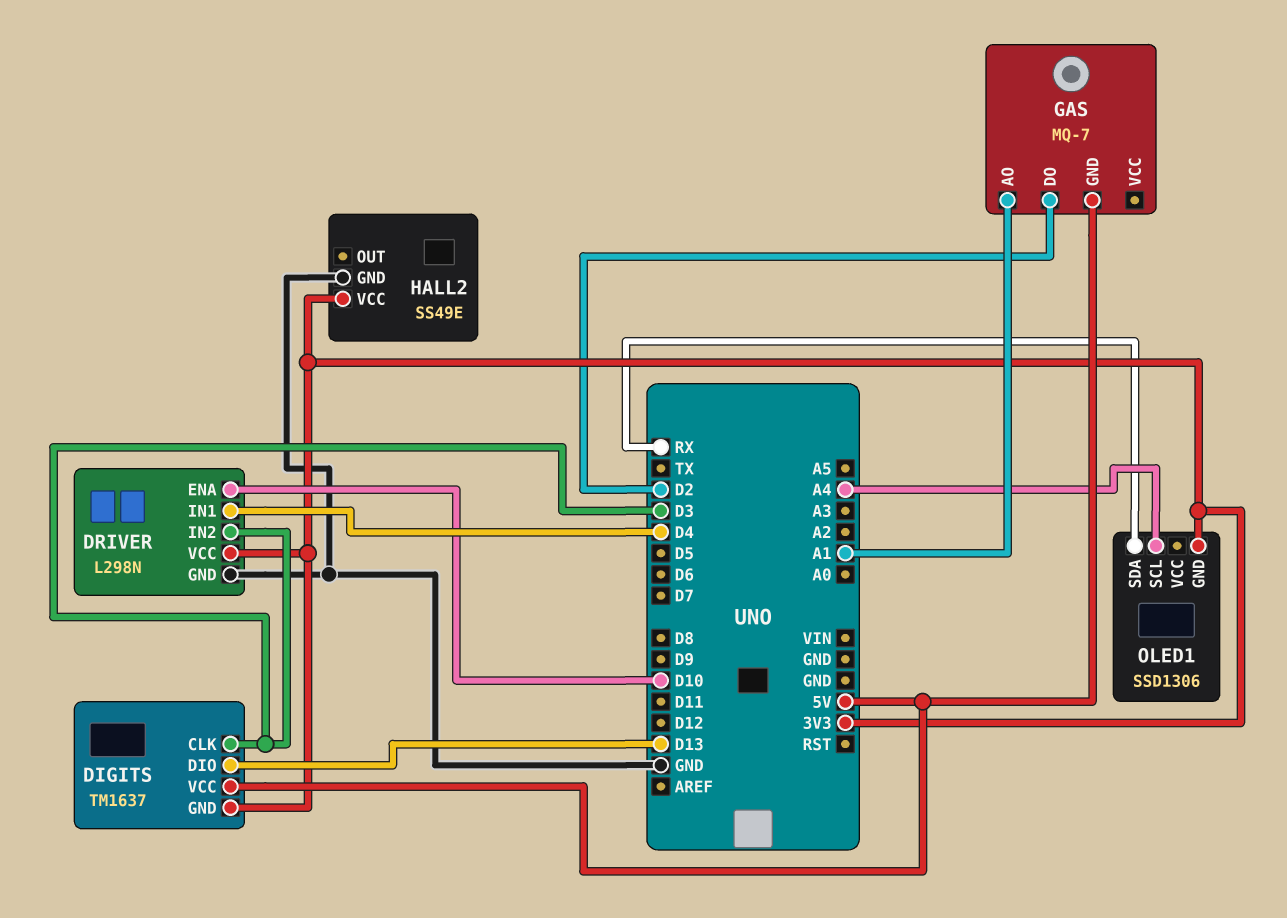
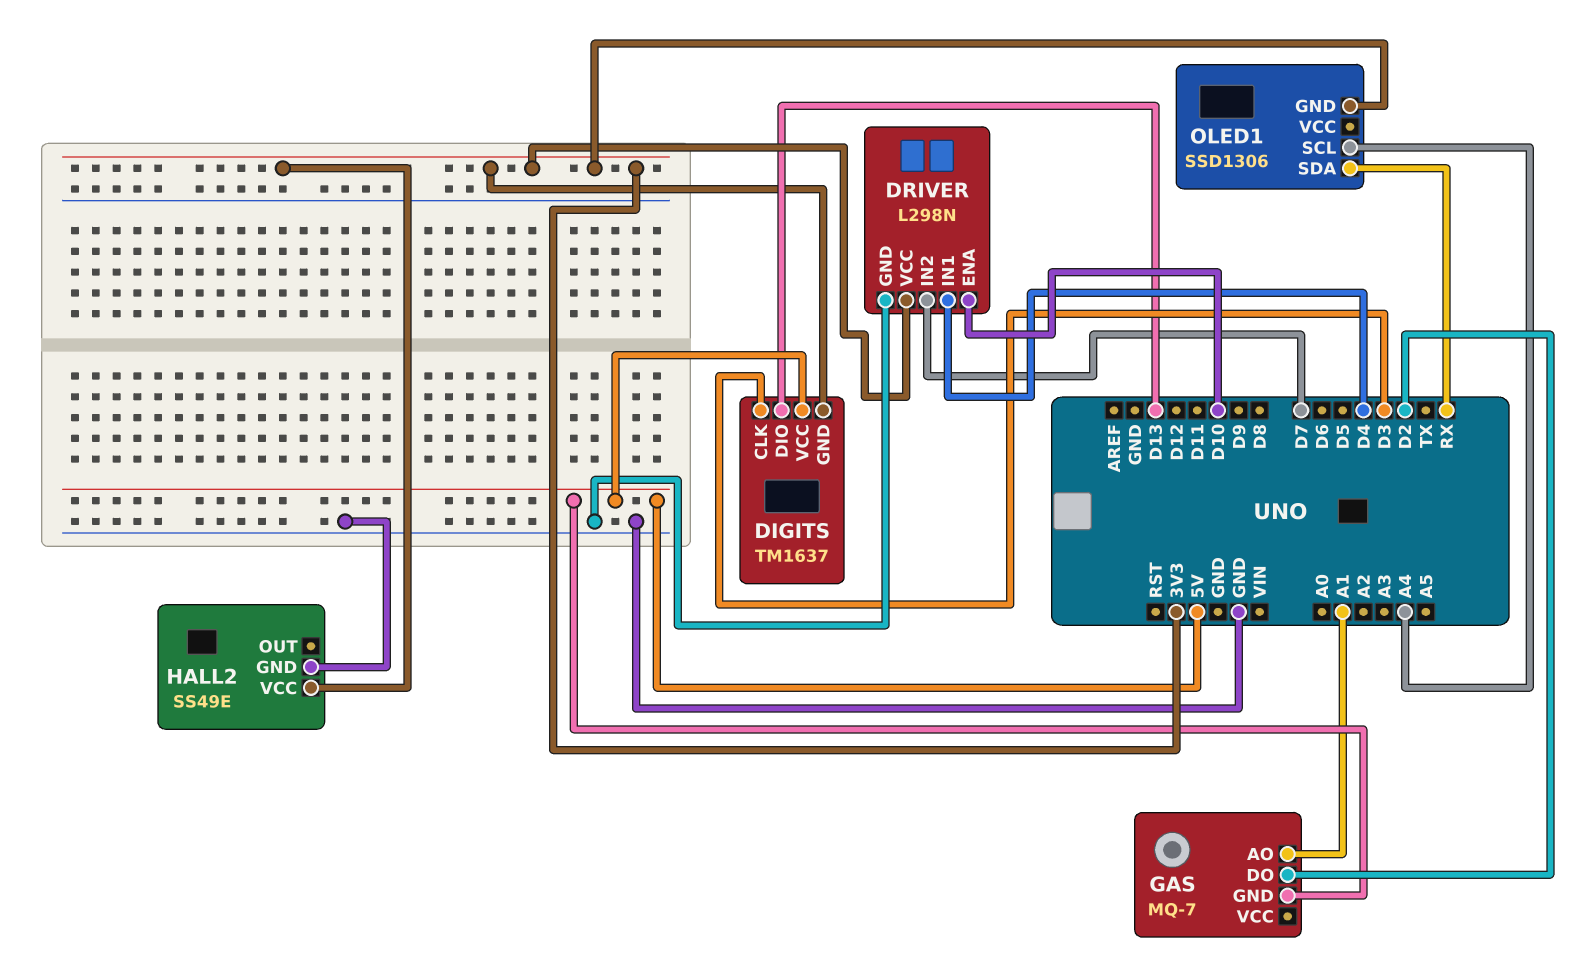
DRIVER pin IN2: D3 -> D7

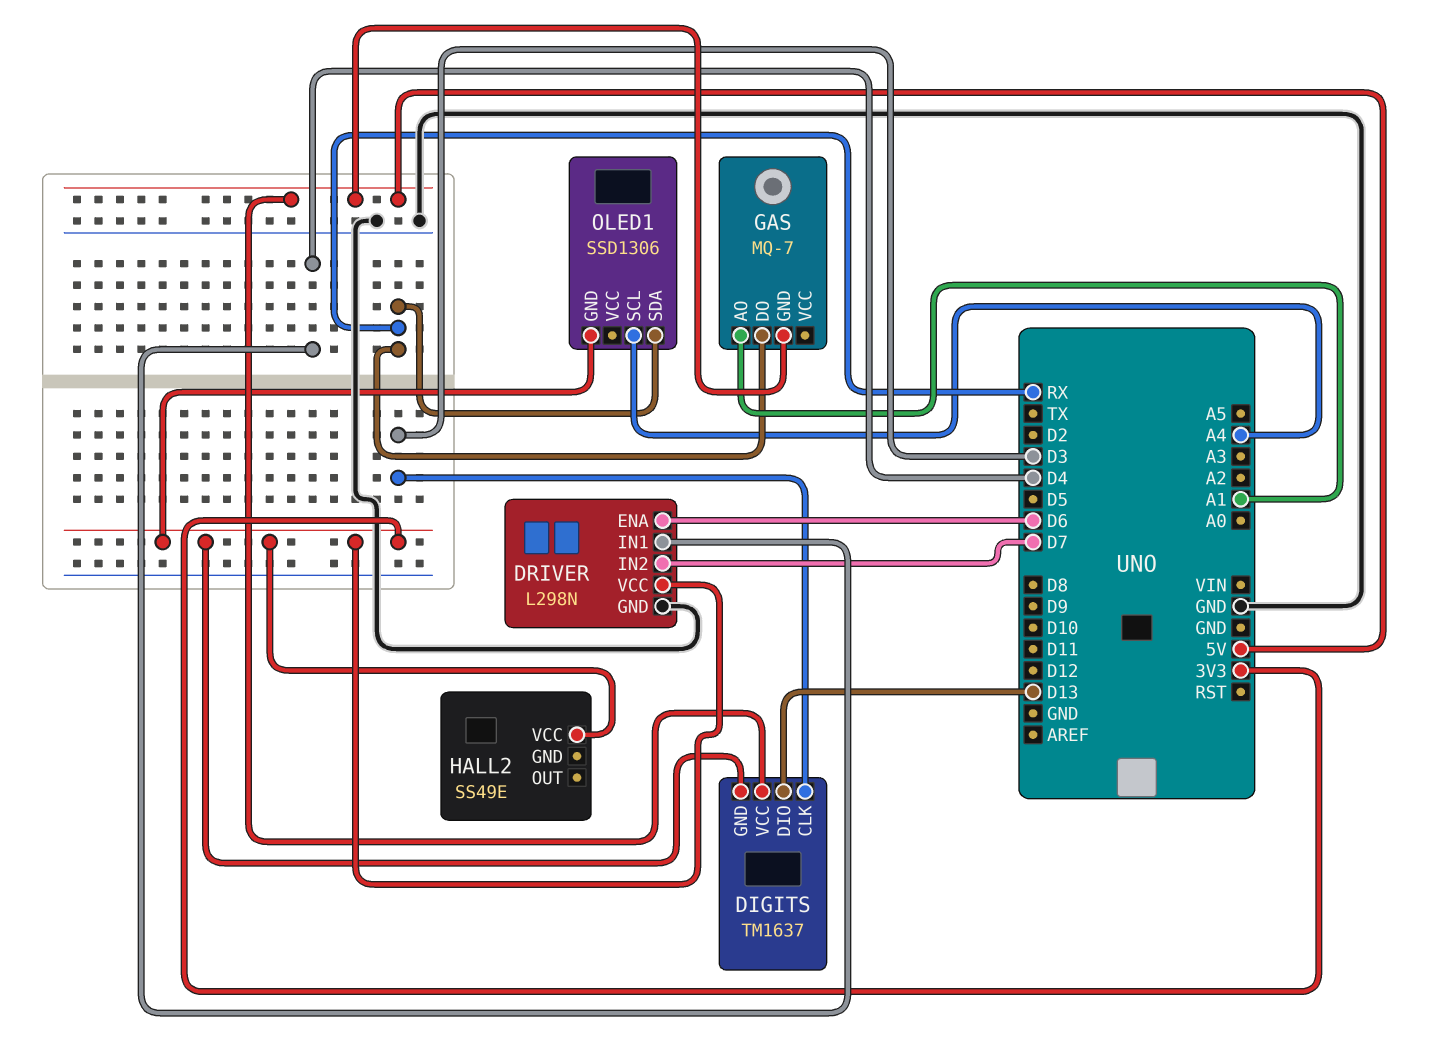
DRIVER pin ENA: D10 -> D6
GAS pin DO: D2 -> RX
HALL2 pin GND: GND -> none

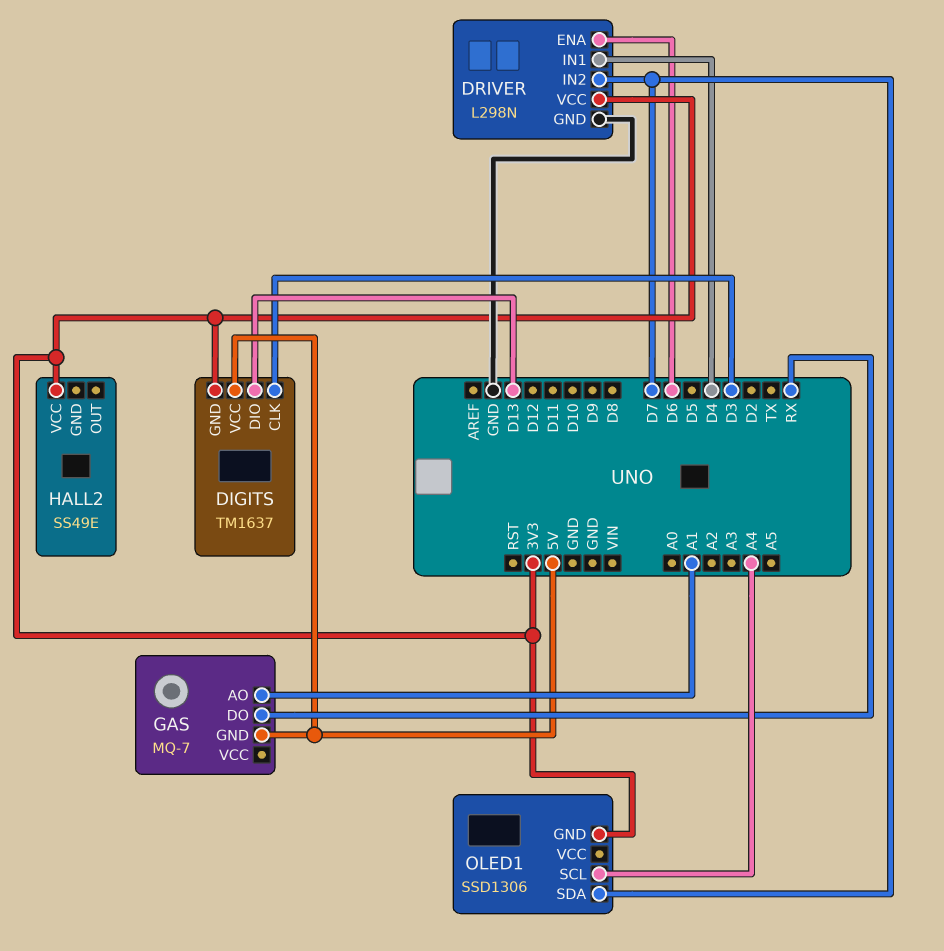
OLED1 pin SDA: RX -> D7

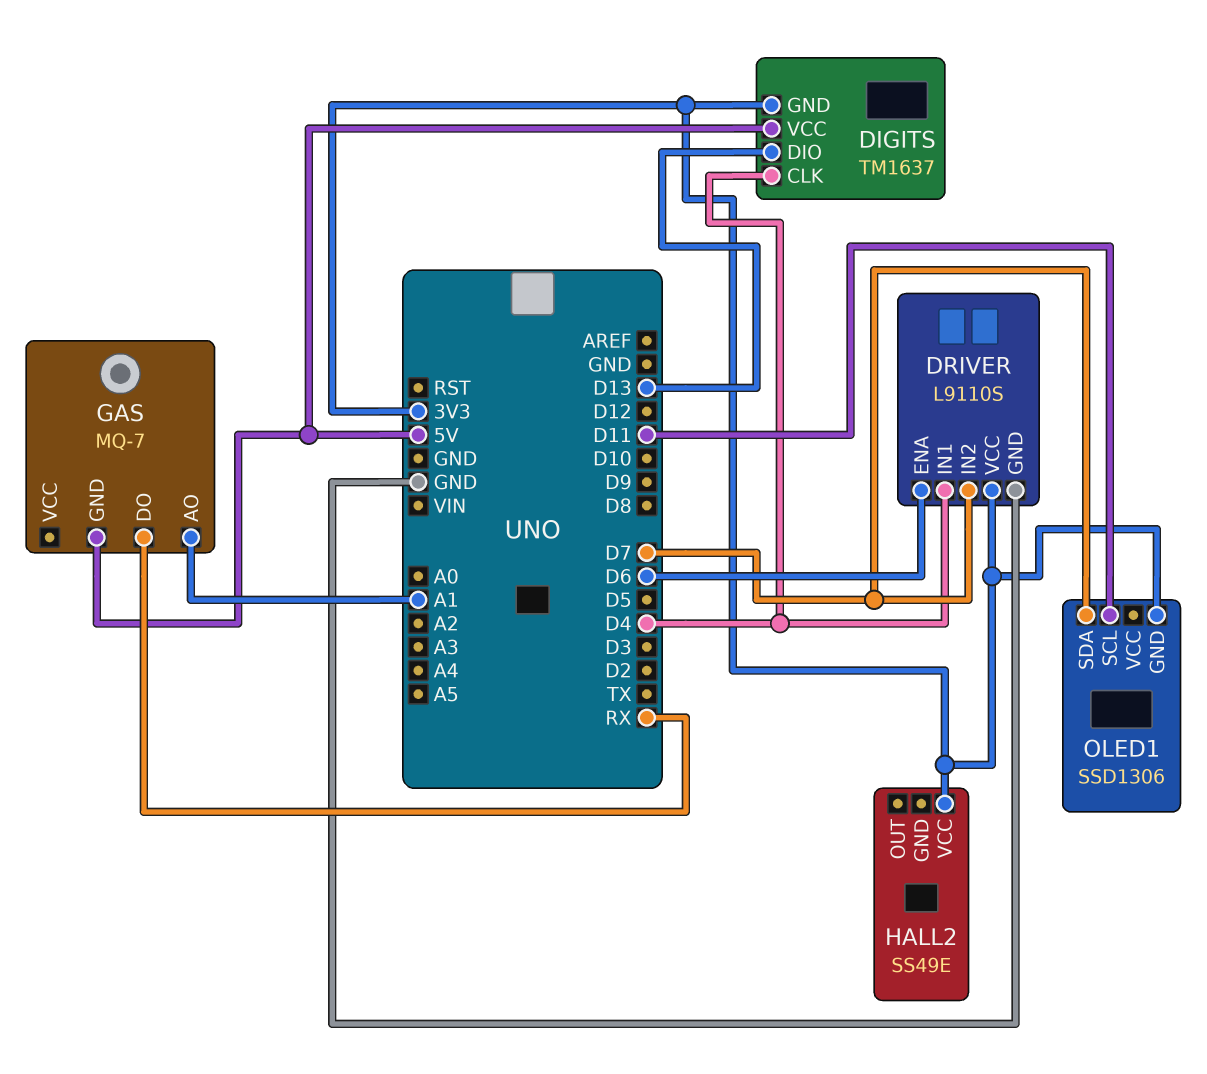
DIGITS pin CLK: D3 -> D4
DRIVER: L298N -> L9110S
OLED1 pin SCL: A4 -> D11

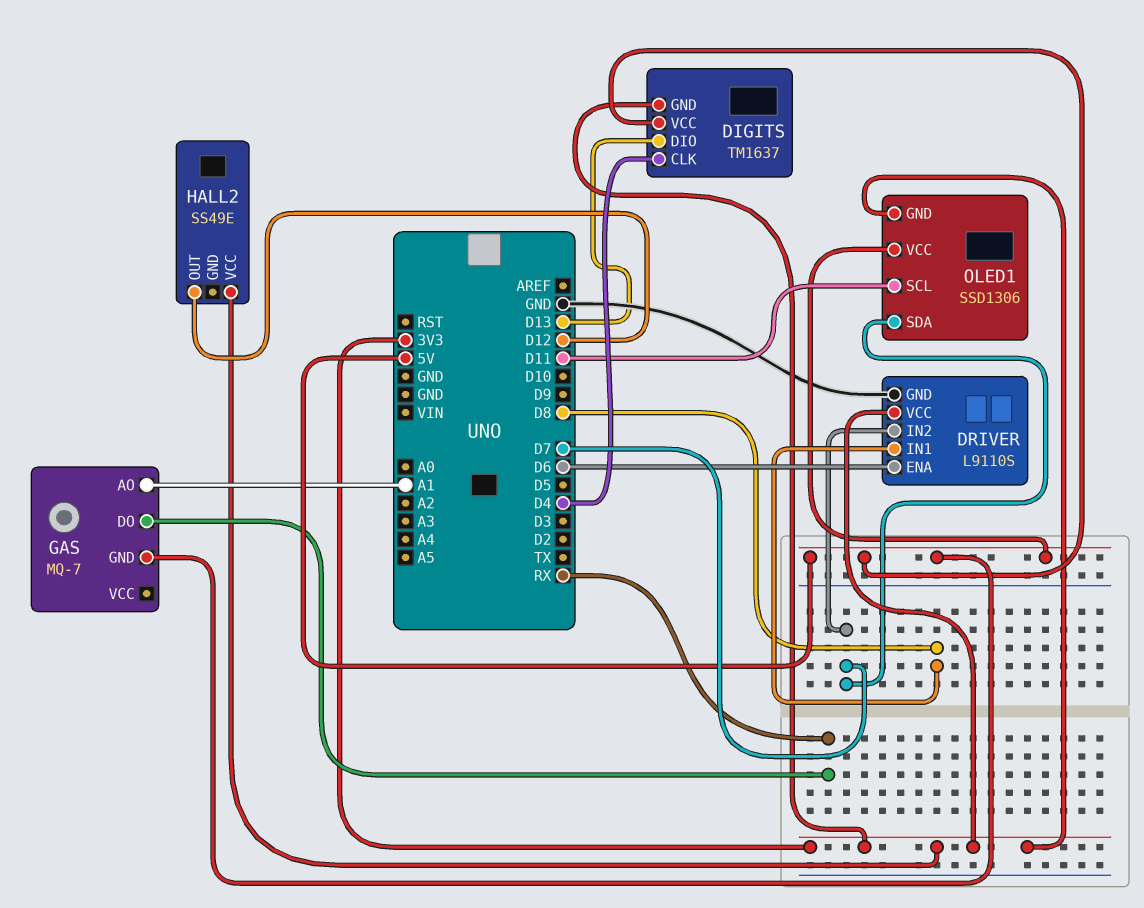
DRIVER pin IN1: D4 -> D8
HALL2 pin OUT: none -> D12
OLED1 pin VCC: none -> 5V

